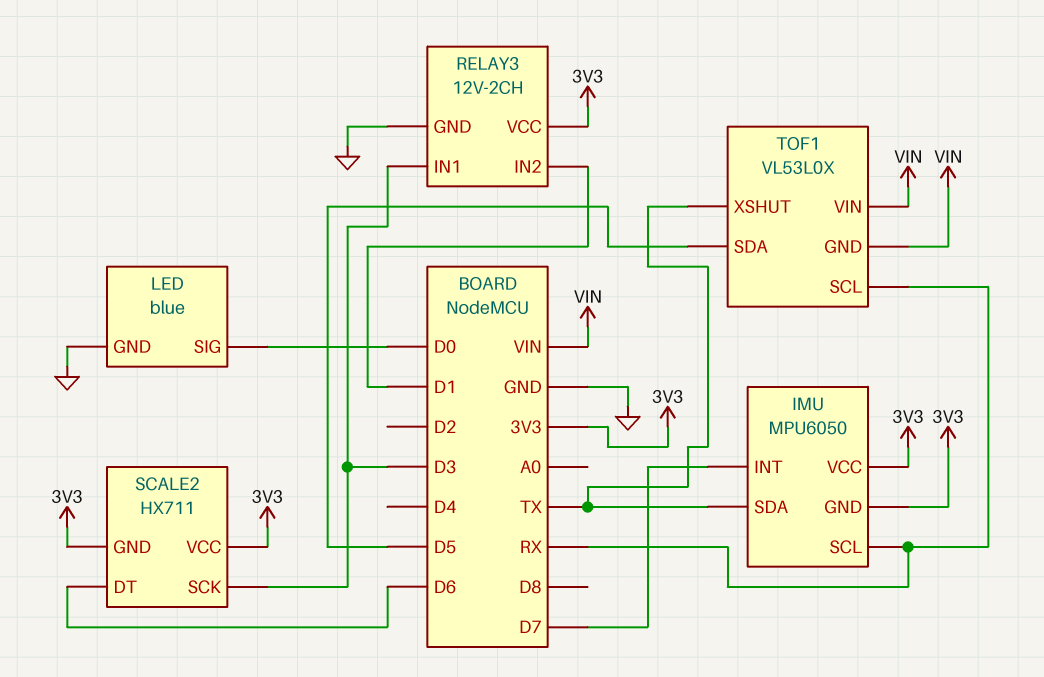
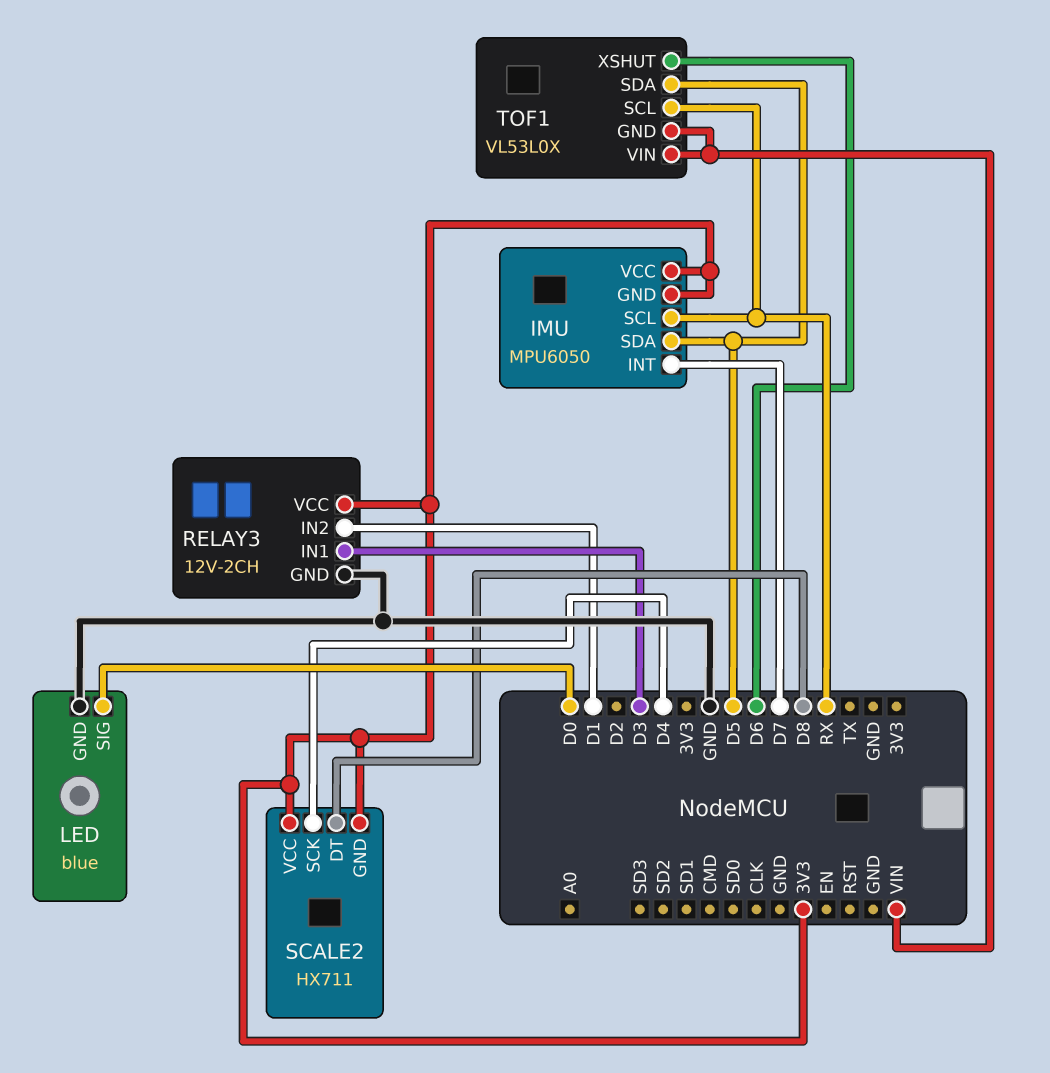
IMU pin SDA: TX -> D5
SCALE2 pin DT: D6 -> D8
SCALE2 pin SCK: D3 -> D4
TOF1 pin XSHUT: TX -> D6

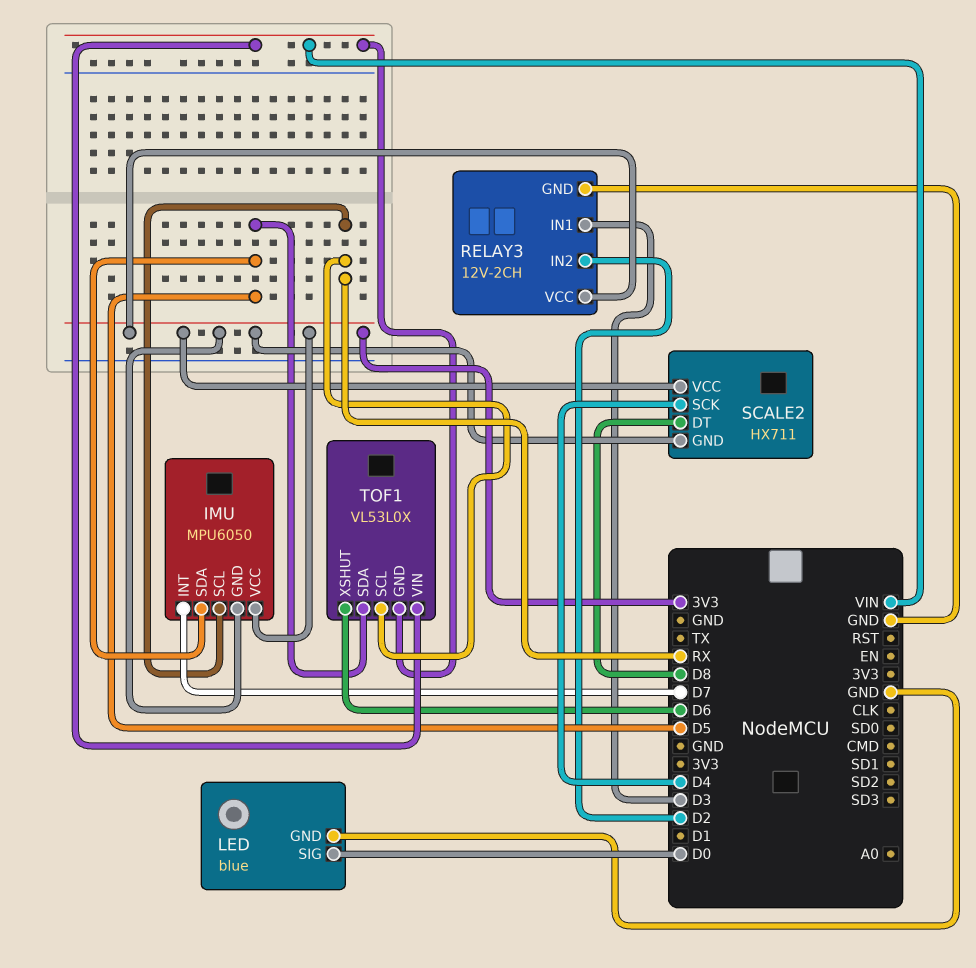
RELAY3 pin IN2: D1 -> D2

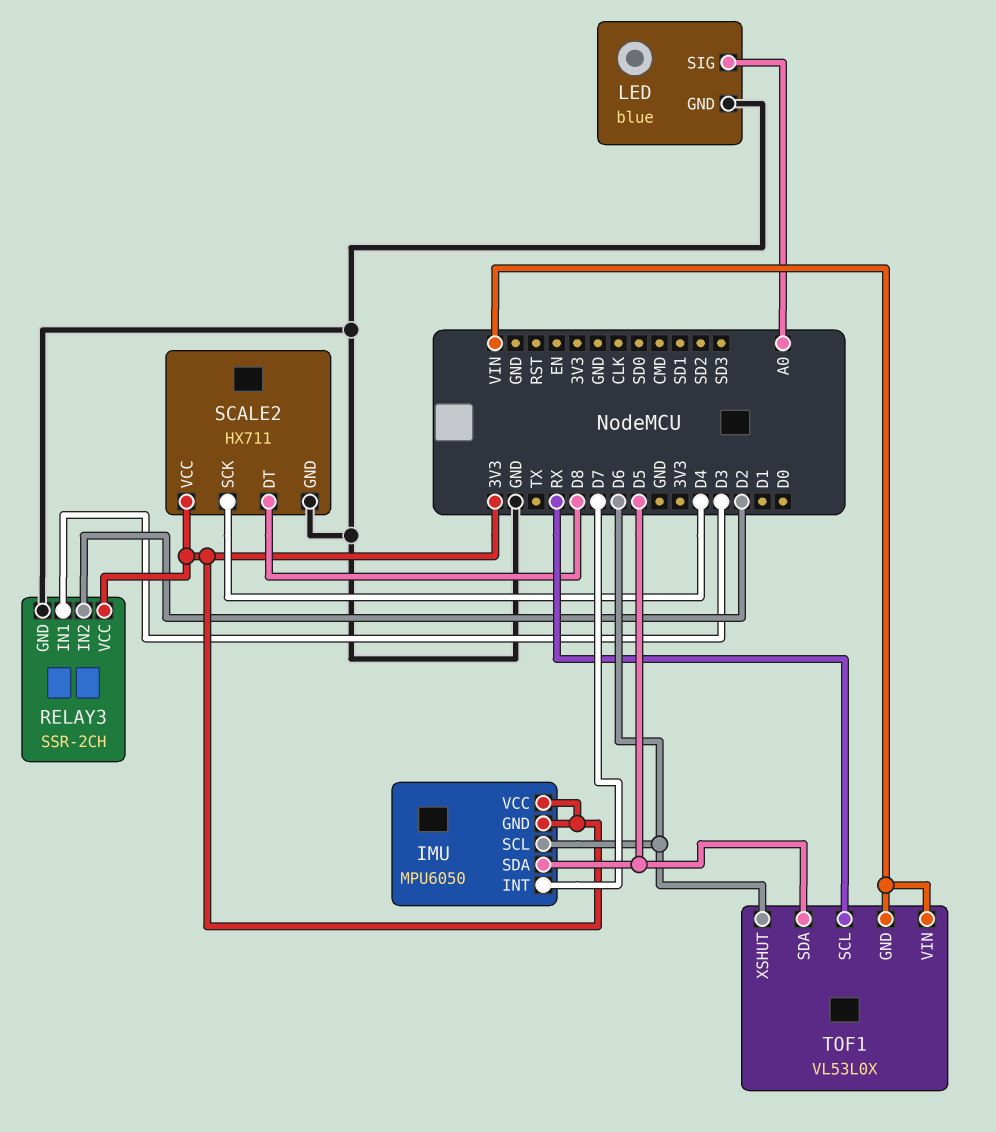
IMU pin SCL: RX -> D6
LED pin SIG: D0 -> A0
RELAY3: 12V-2CH -> SSR-2CH
SCALE2 pin GND: 3V3 -> GND

